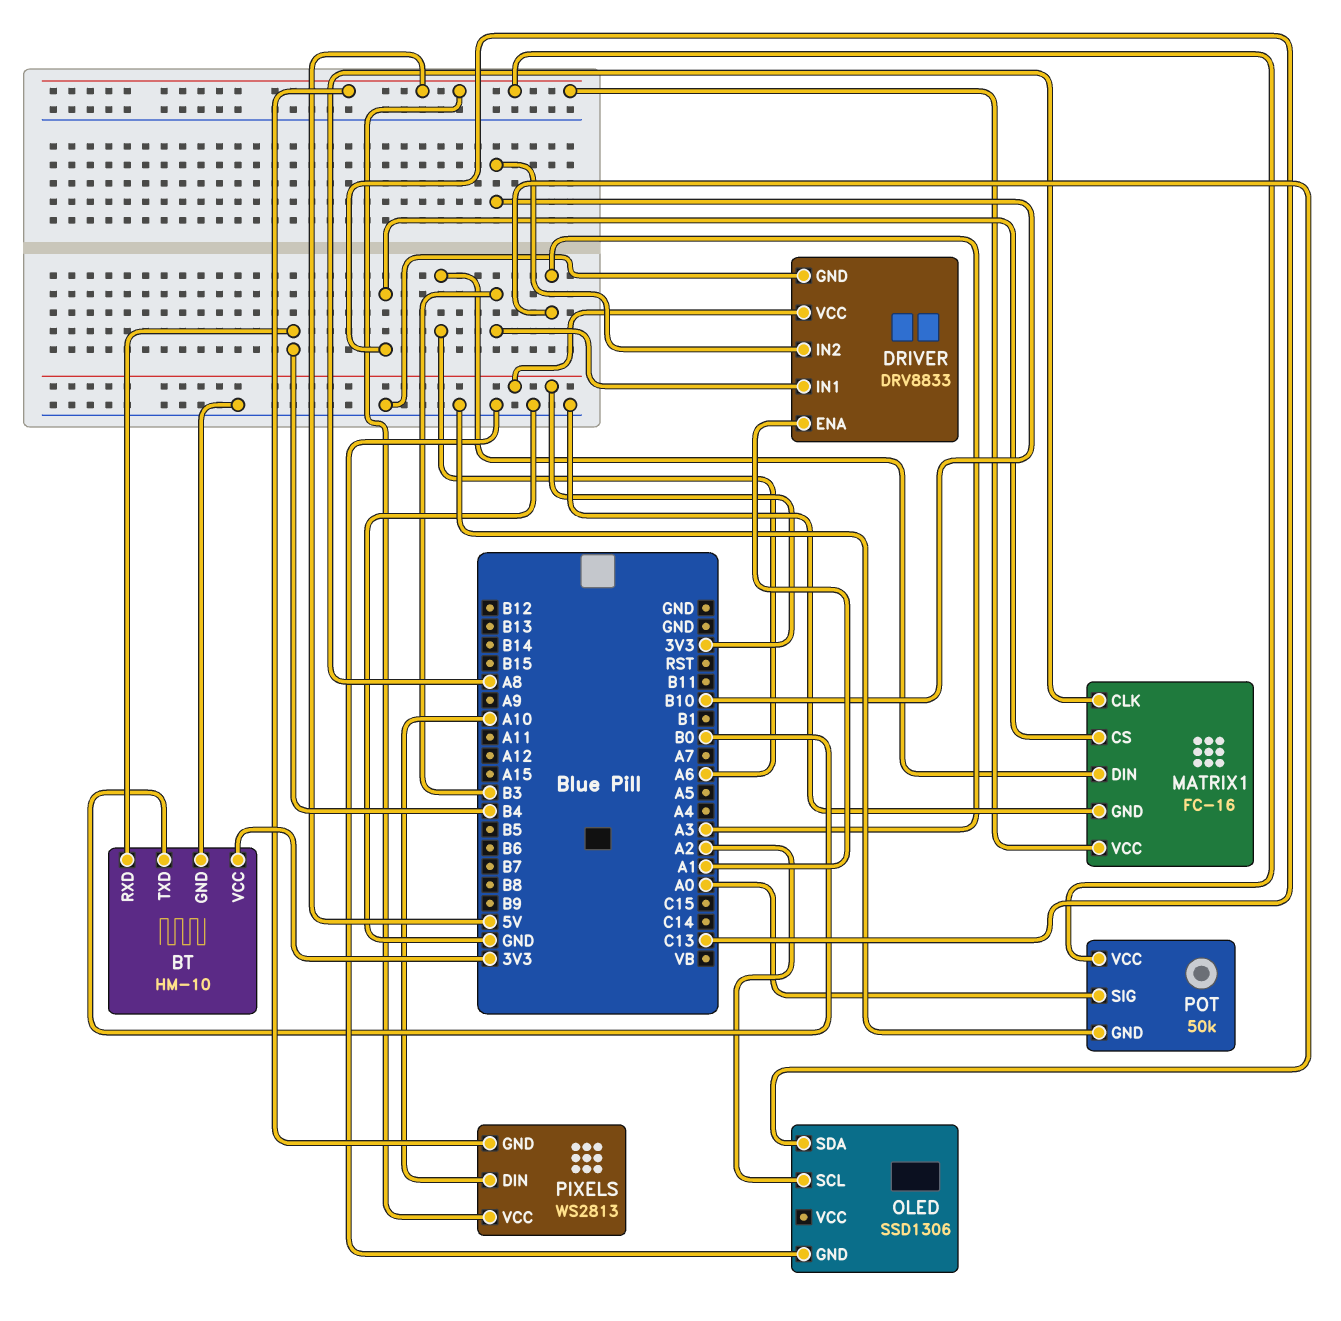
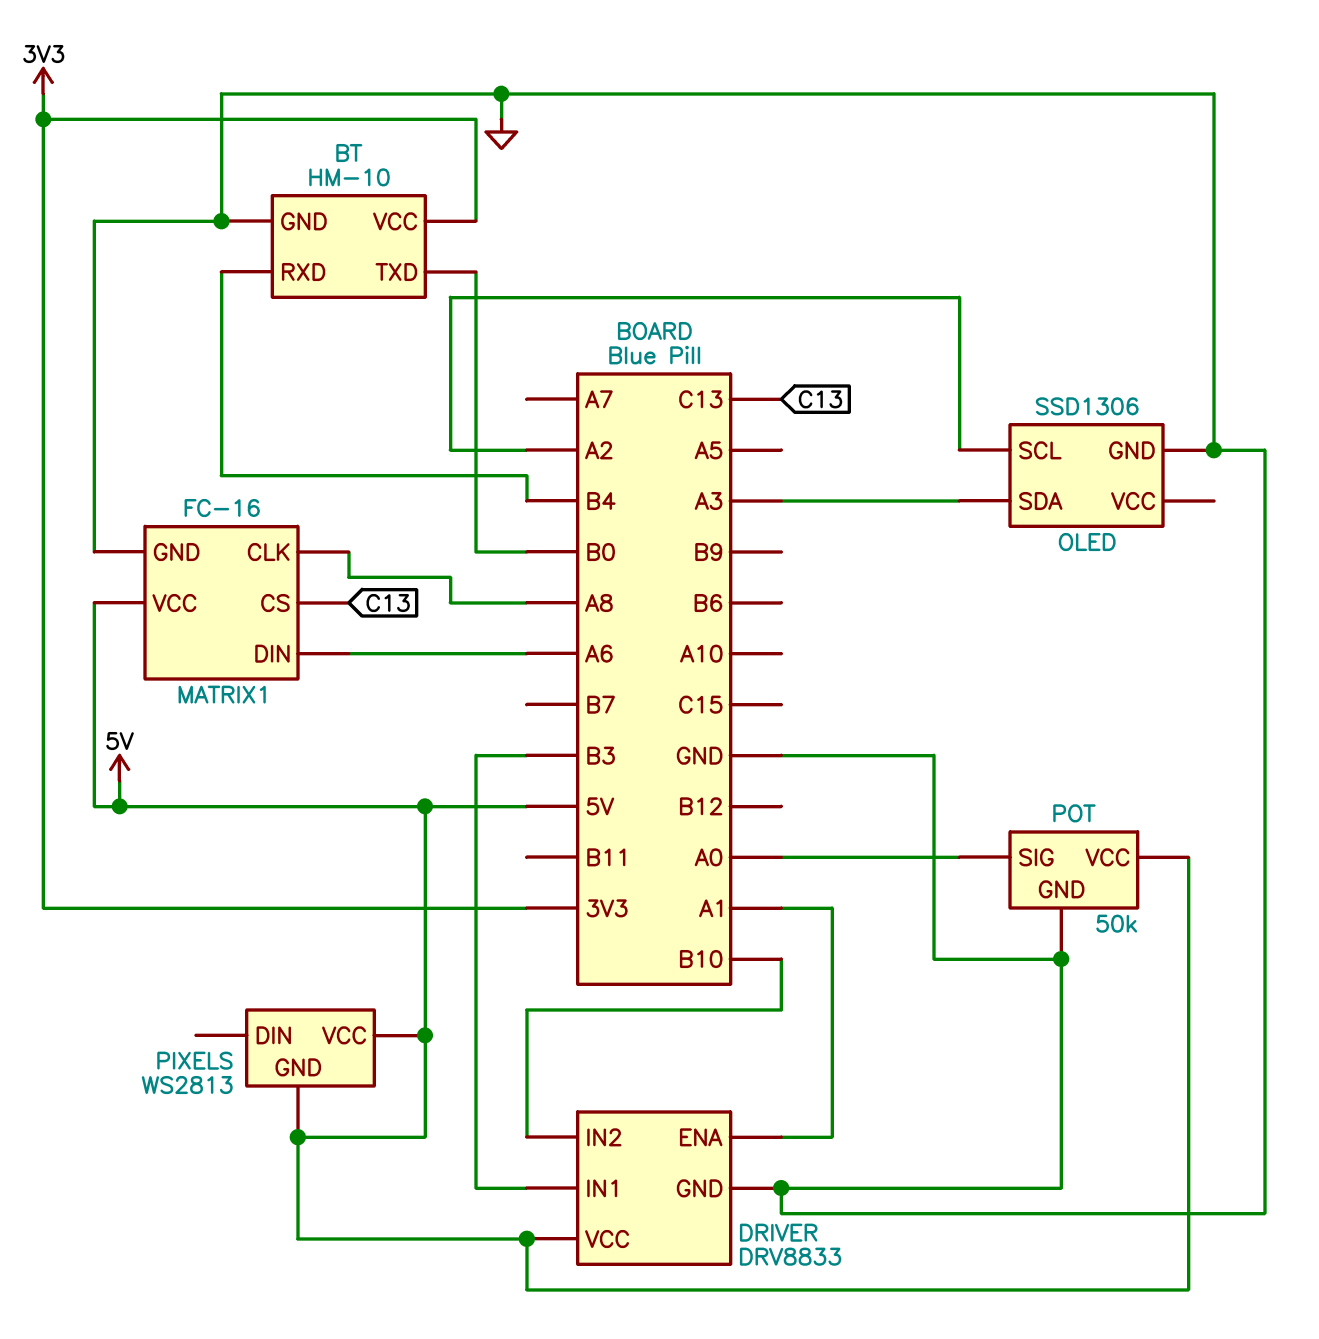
DRIVER pin VCC: 3V3 -> 5V
PIXELS pin DIN: A10 -> none

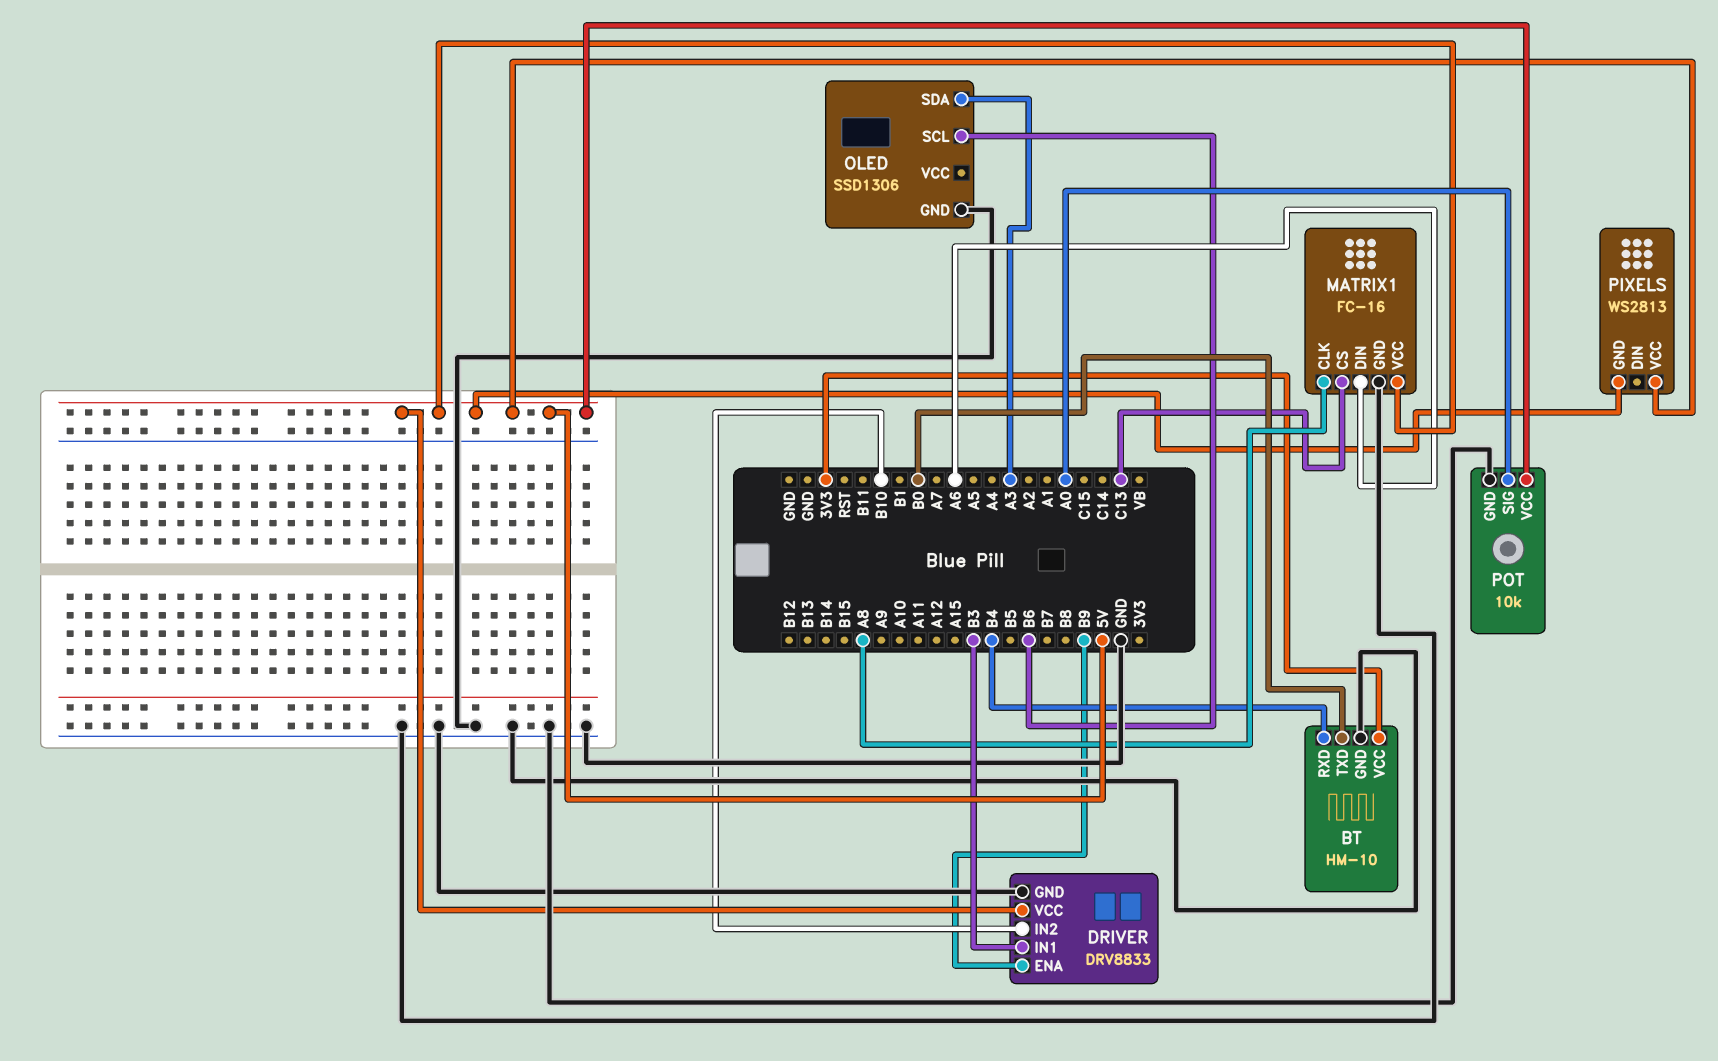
DRIVER pin ENA: A1 -> B9
OLED pin SCL: A2 -> B6
POT: 50k -> 10k

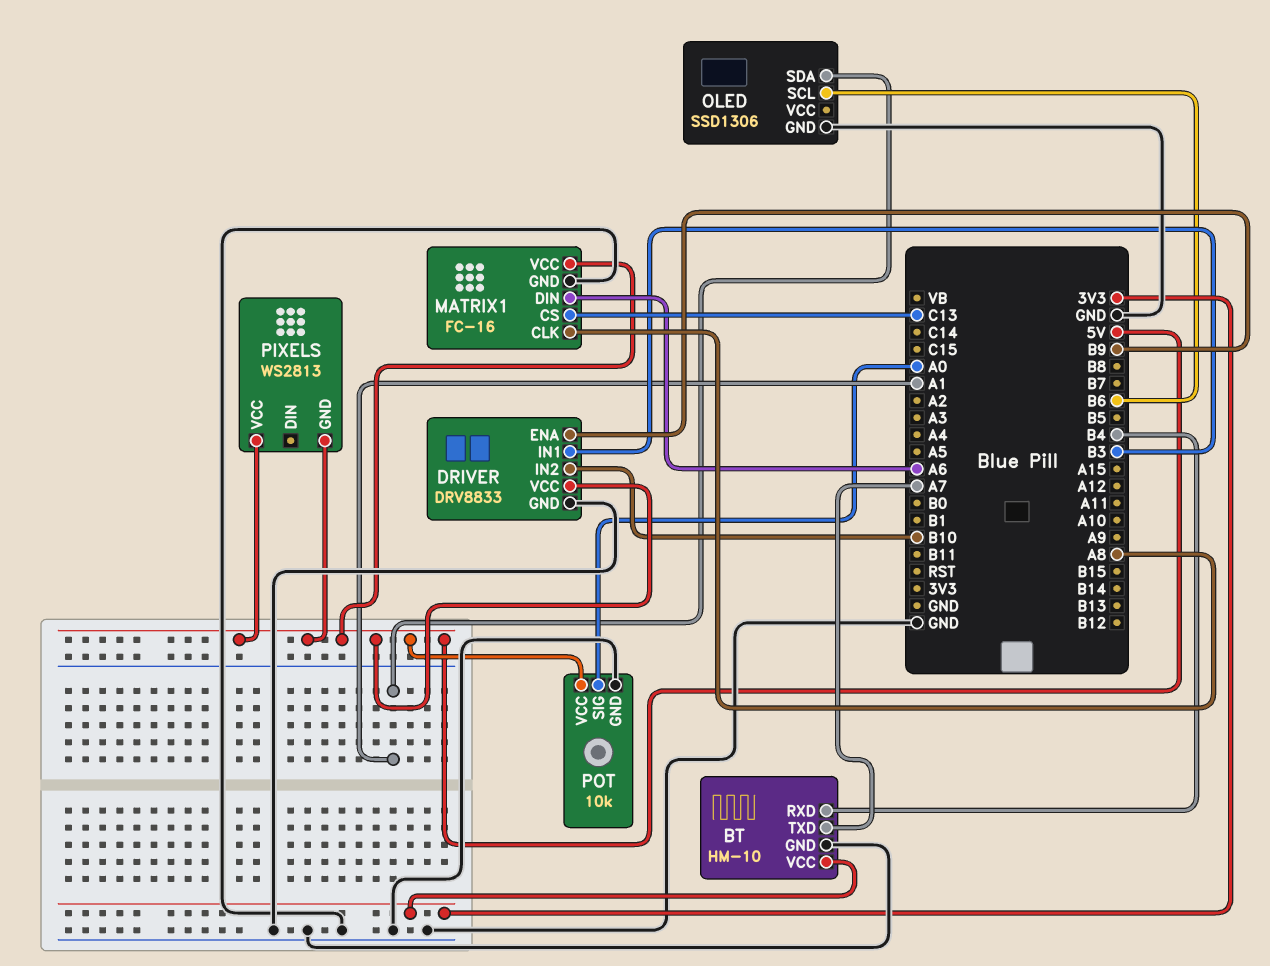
BT pin TXD: B0 -> A7
OLED pin SDA: A3 -> A1

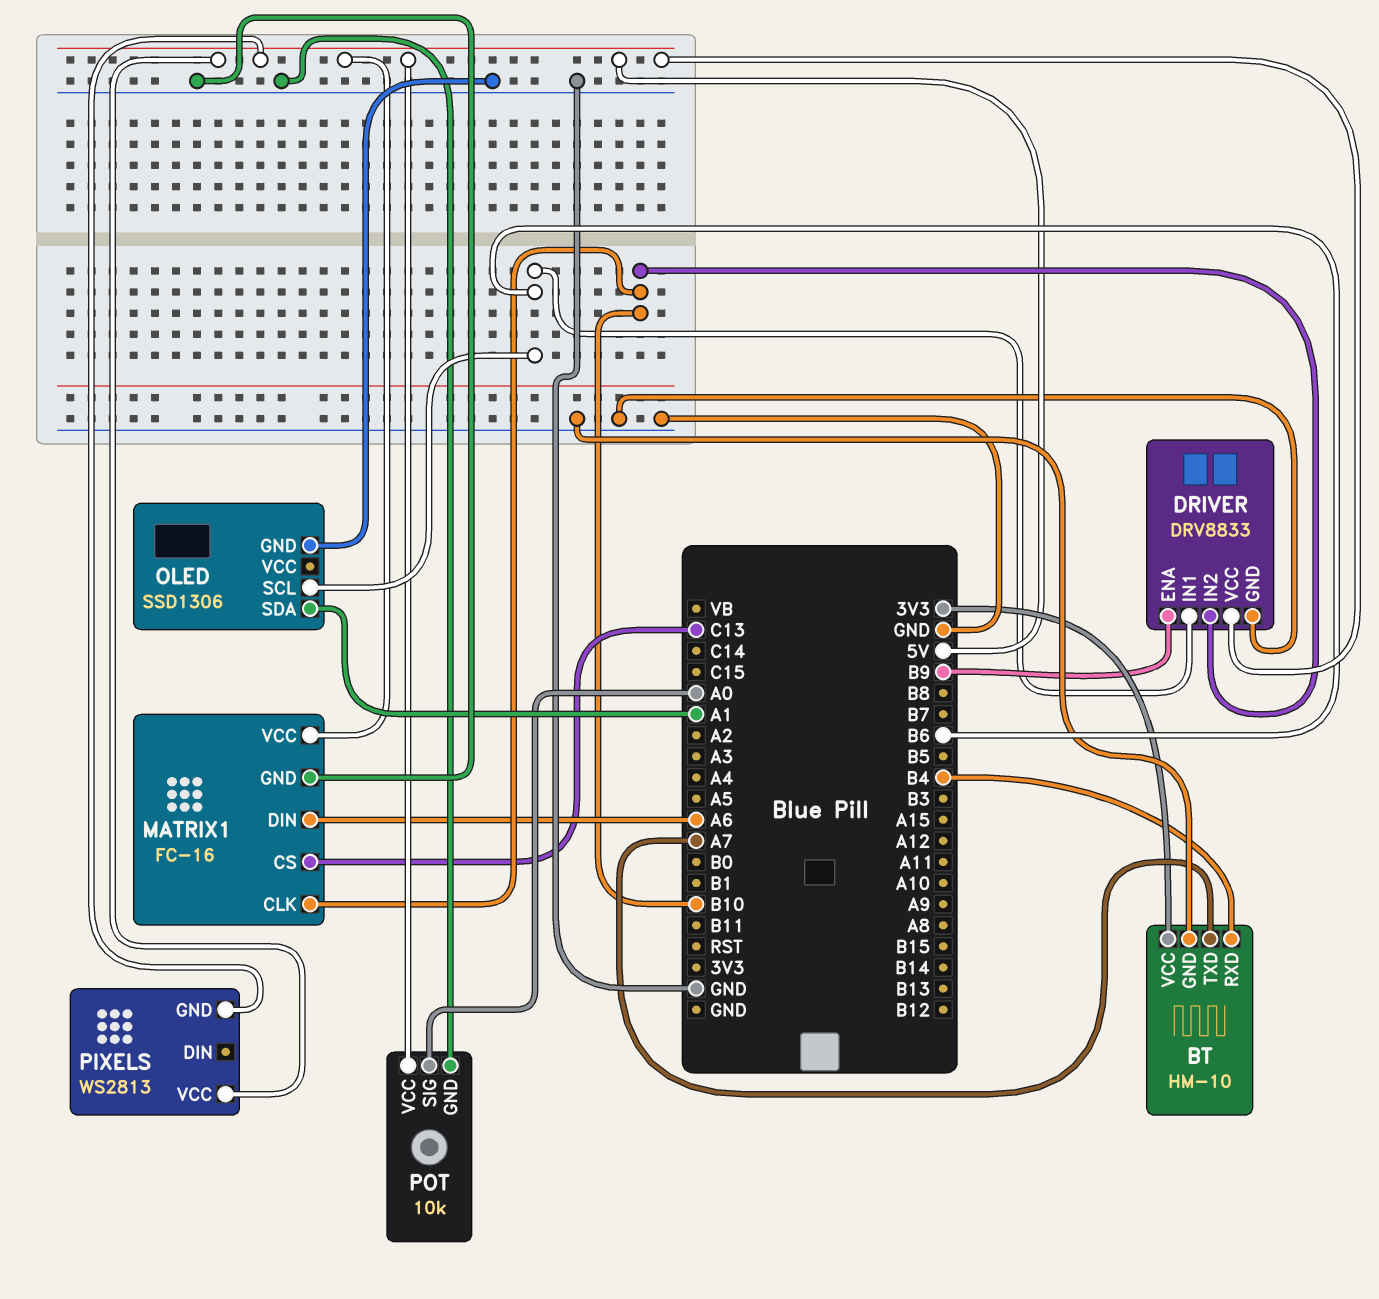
DRIVER pin IN1: B3 -> B6
MATRIX1 pin CLK: A8 -> B10

